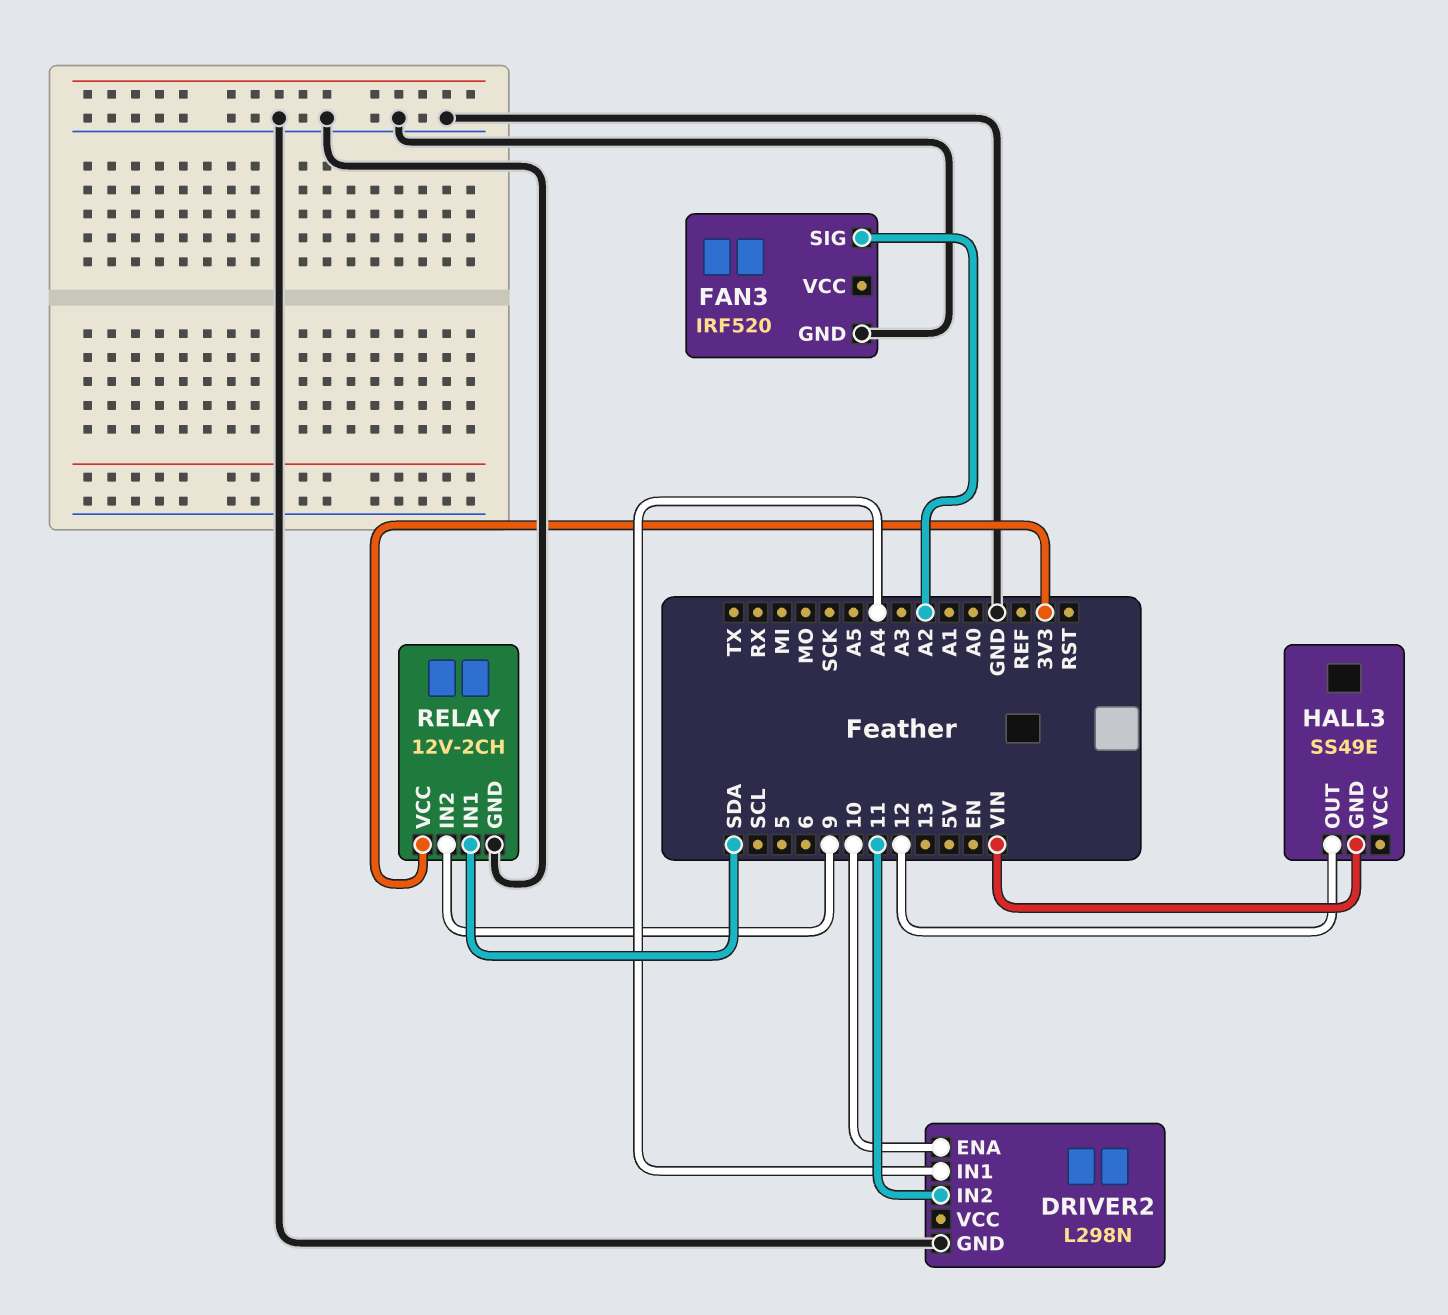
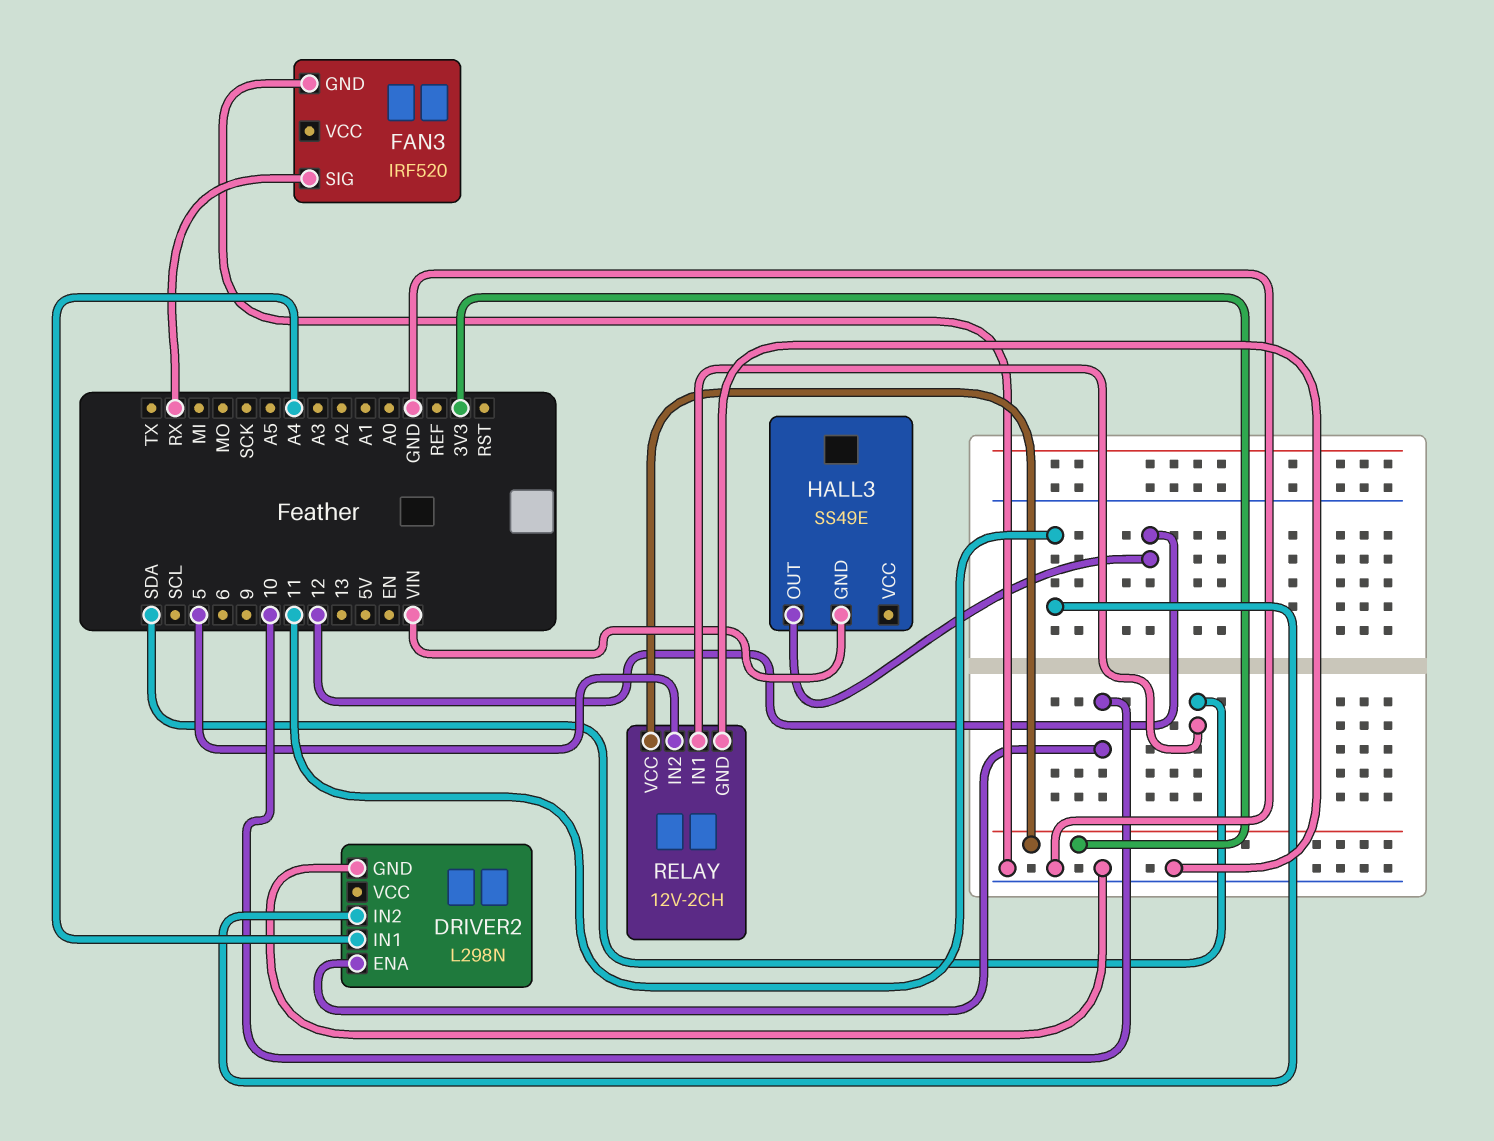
FAN3 pin SIG: A2 -> RX
RELAY pin IN2: 9 -> 5

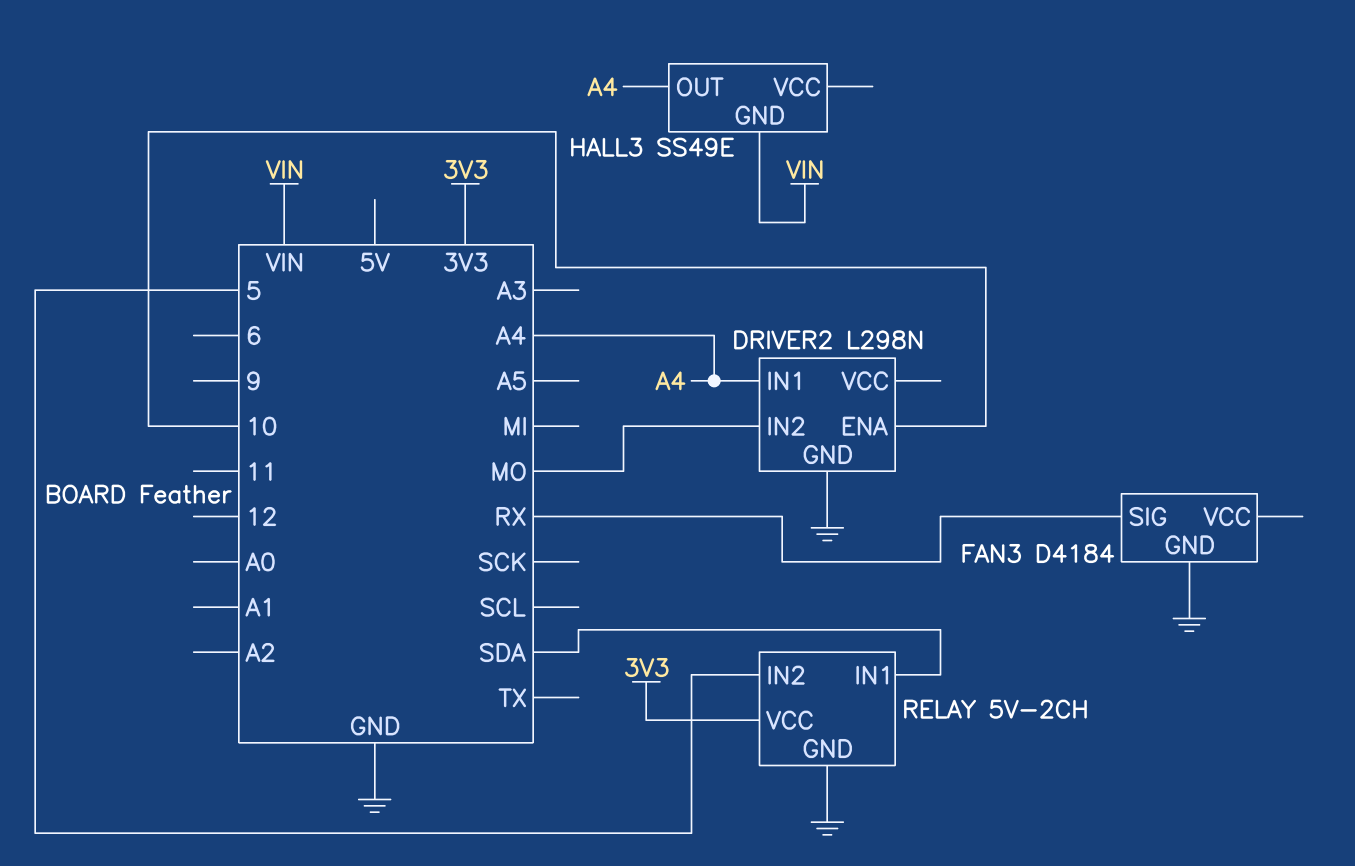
DRIVER2 pin IN2: 11 -> MO
FAN3: IRF520 -> D4184
HALL3 pin OUT: 12 -> A4
RELAY: 12V-2CH -> 5V-2CH

